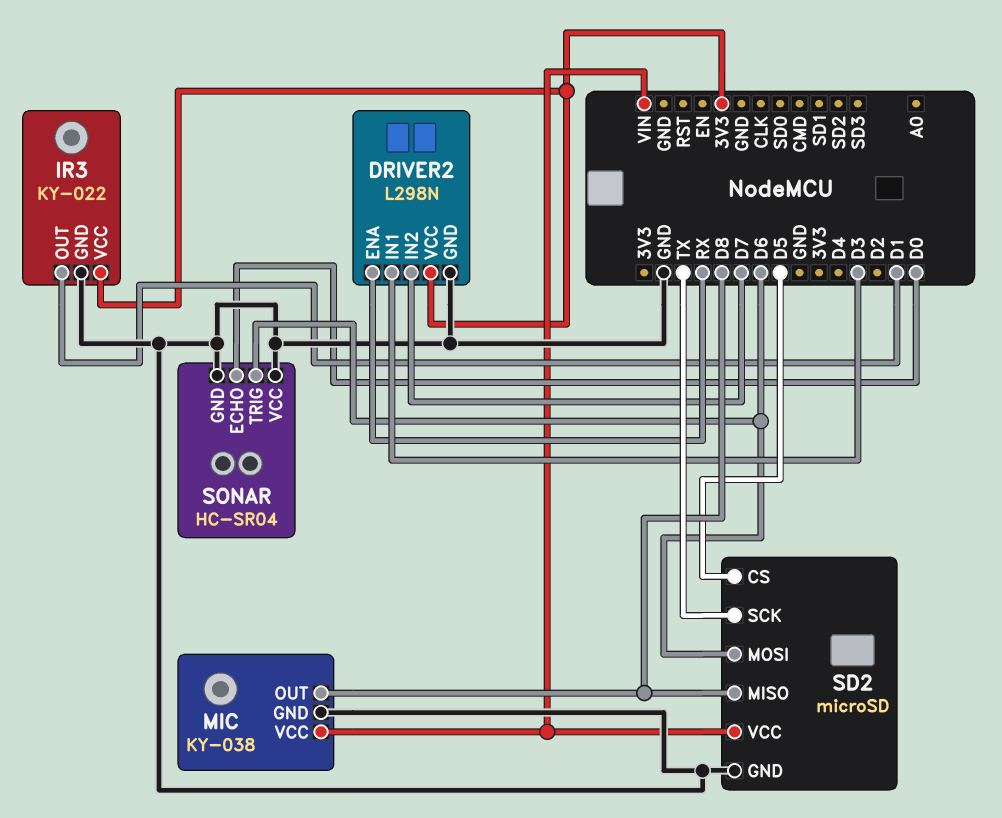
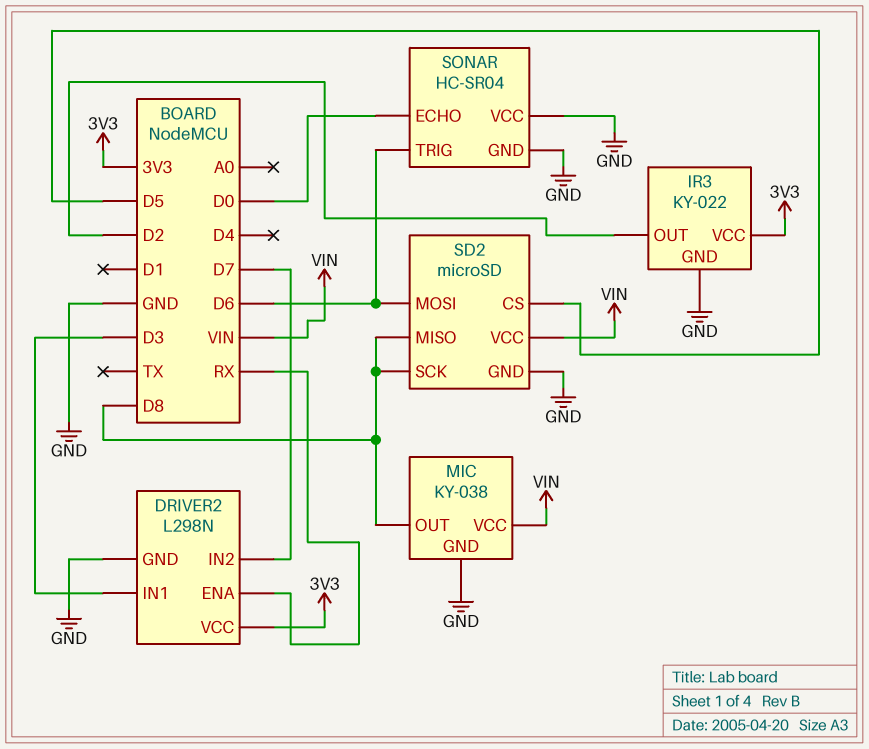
IR3 pin OUT: D1 -> D2
SD2 pin SCK: TX -> D8

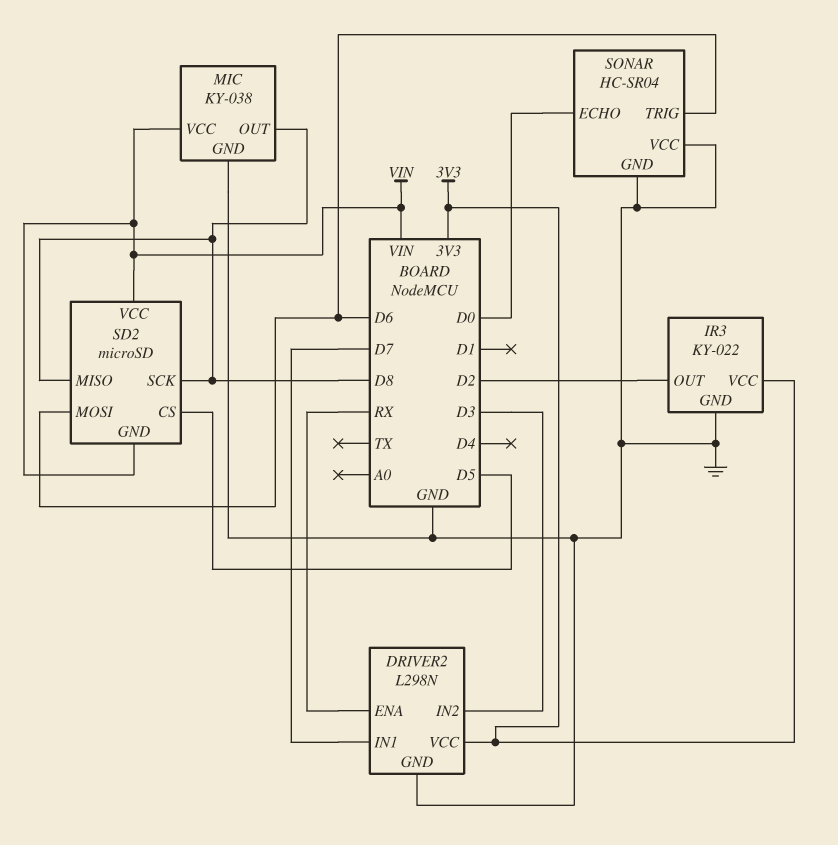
DRIVER2 pin IN1: D3 -> D7
DRIVER2 pin IN2: D7 -> D3
SD2 pin GND: GND -> VIN

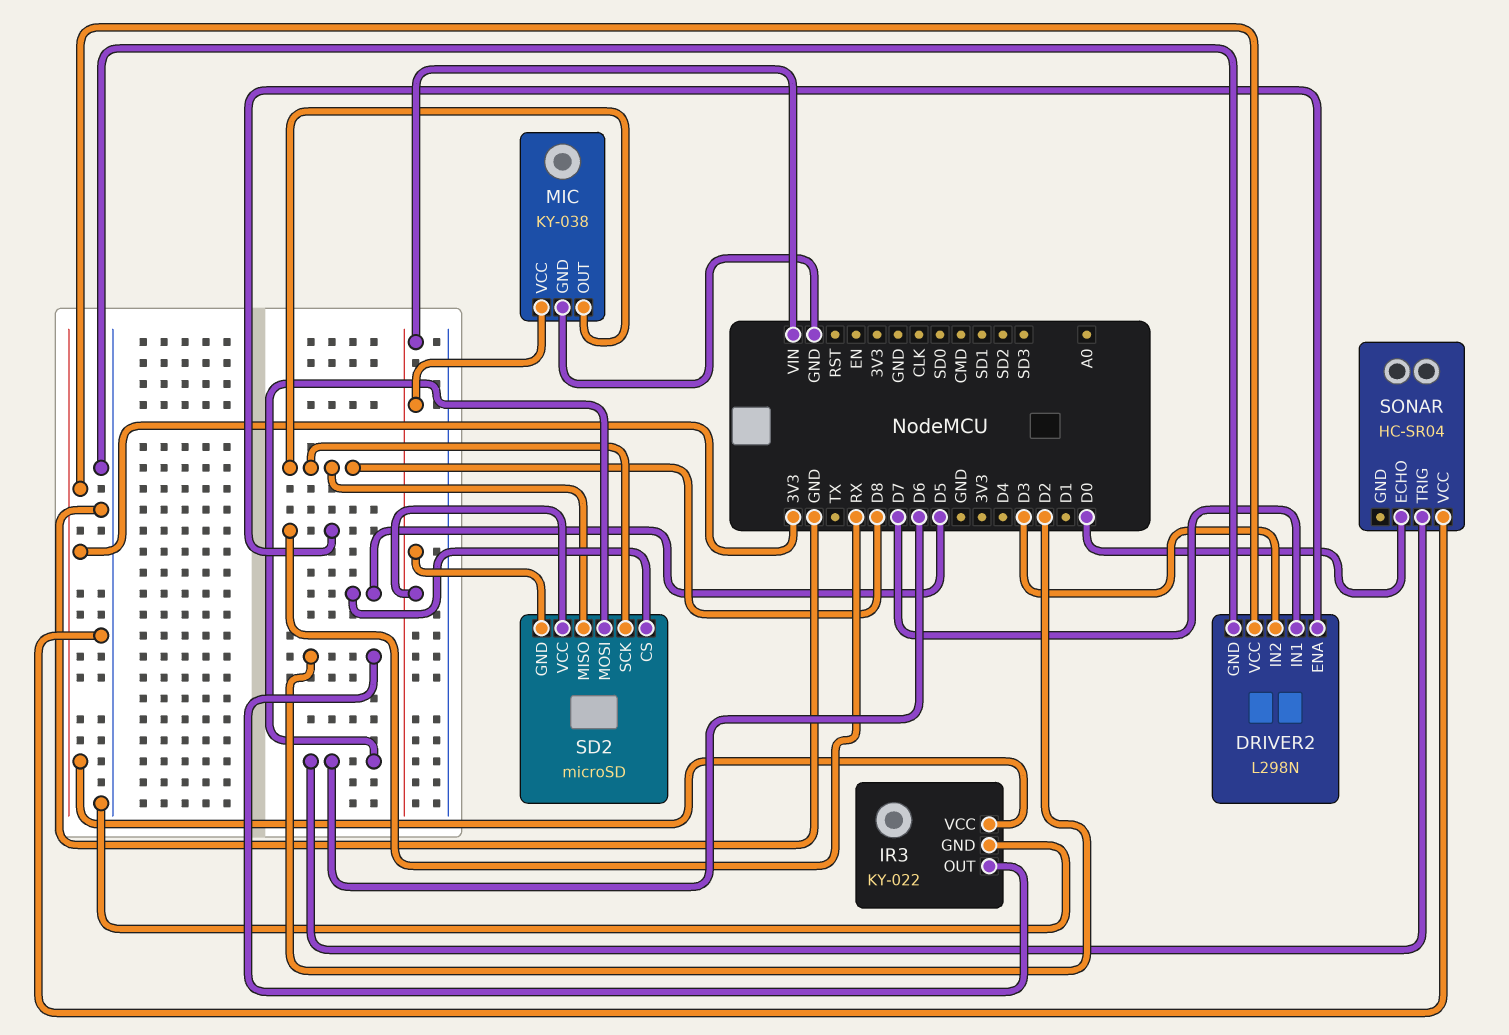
SONAR pin GND: GND -> none

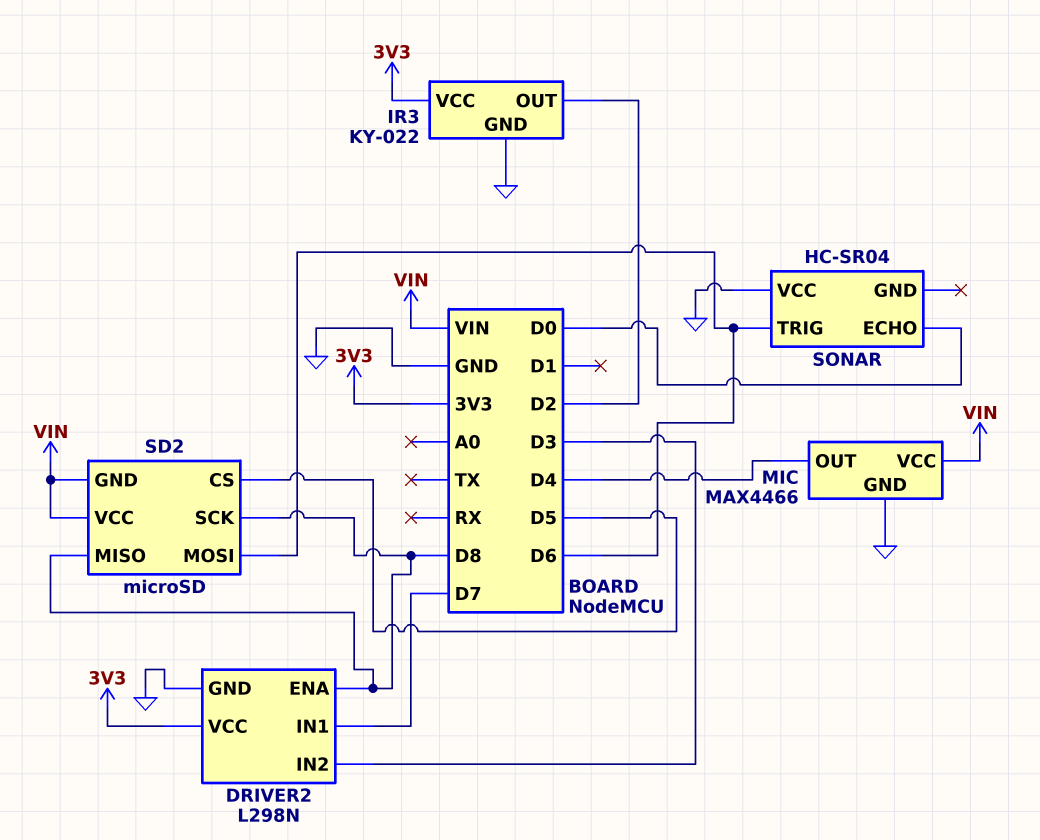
DRIVER2 pin ENA: RX -> D8
MIC: KY-038 -> MAX4466
MIC pin OUT: D8 -> D4

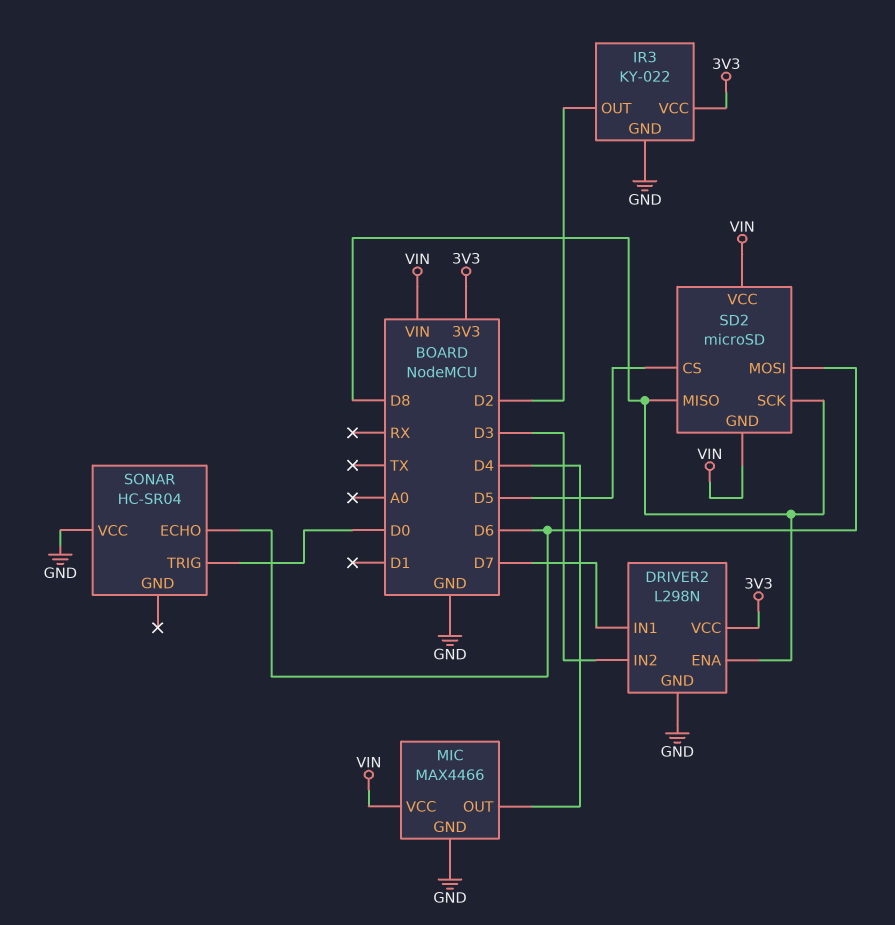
SONAR pin ECHO: D0 -> D6
SONAR pin TRIG: D6 -> D0

